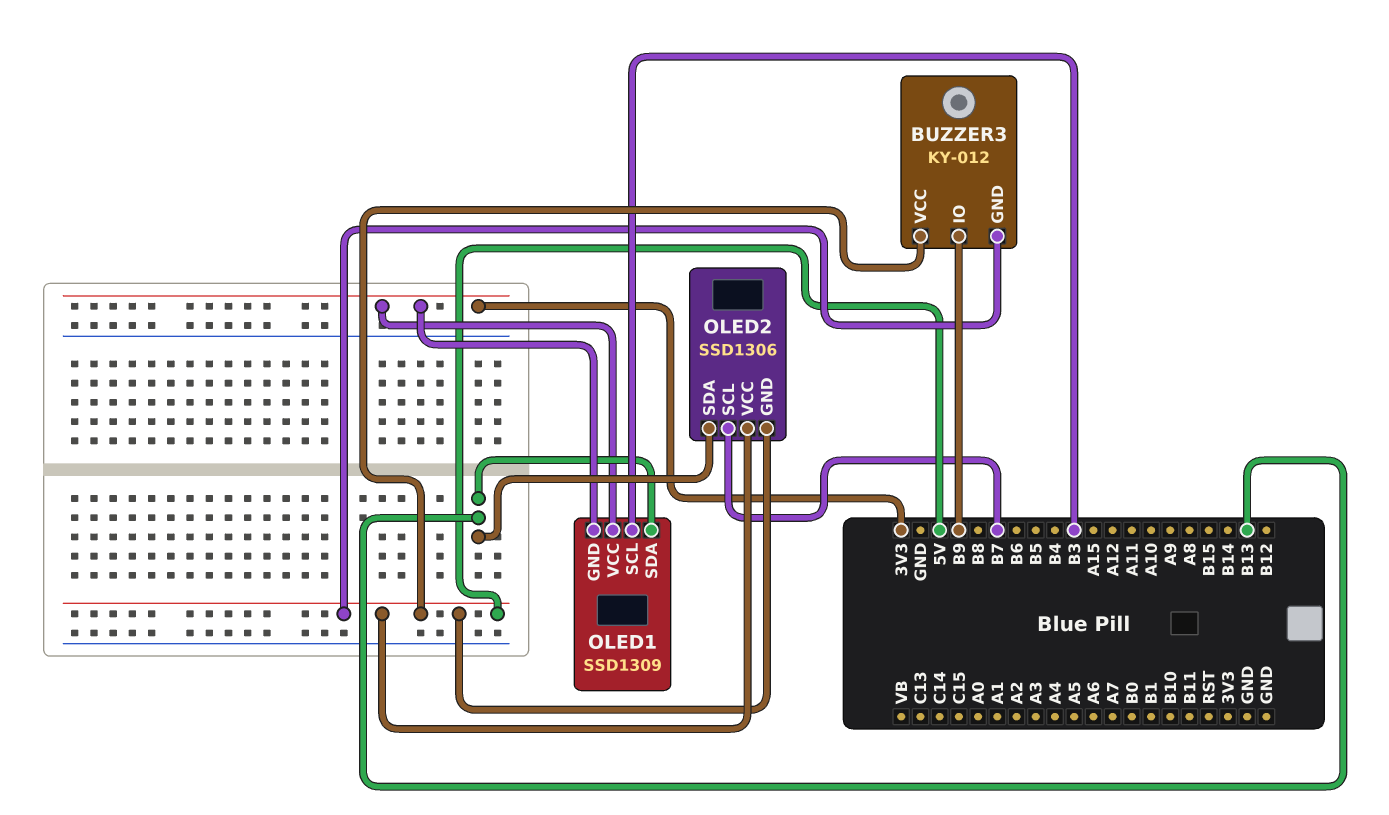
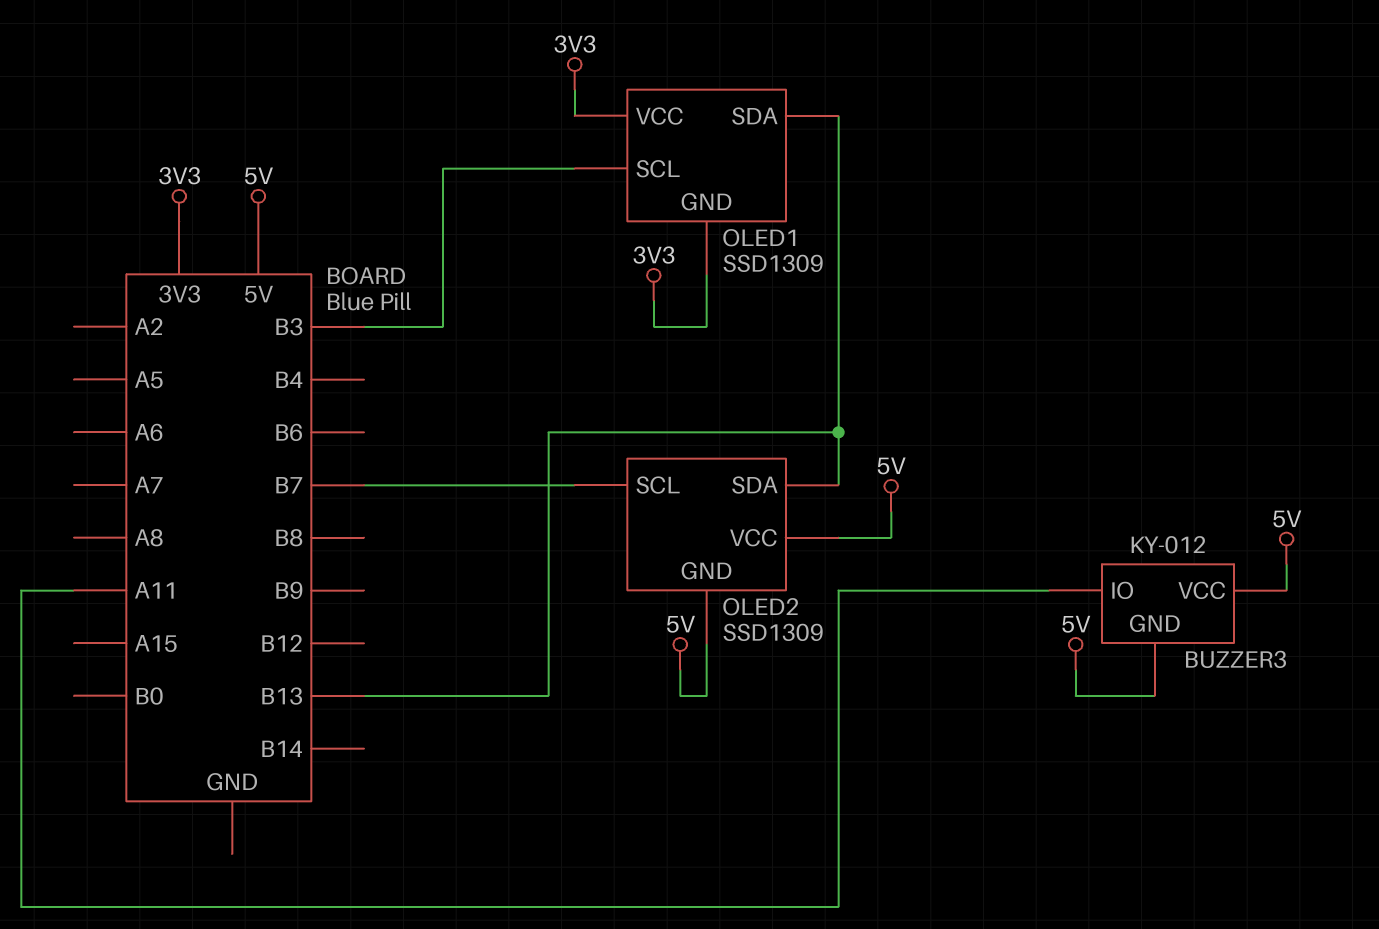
BUZZER3 pin IO: B9 -> A11
OLED2: SSD1306 -> SSD1309

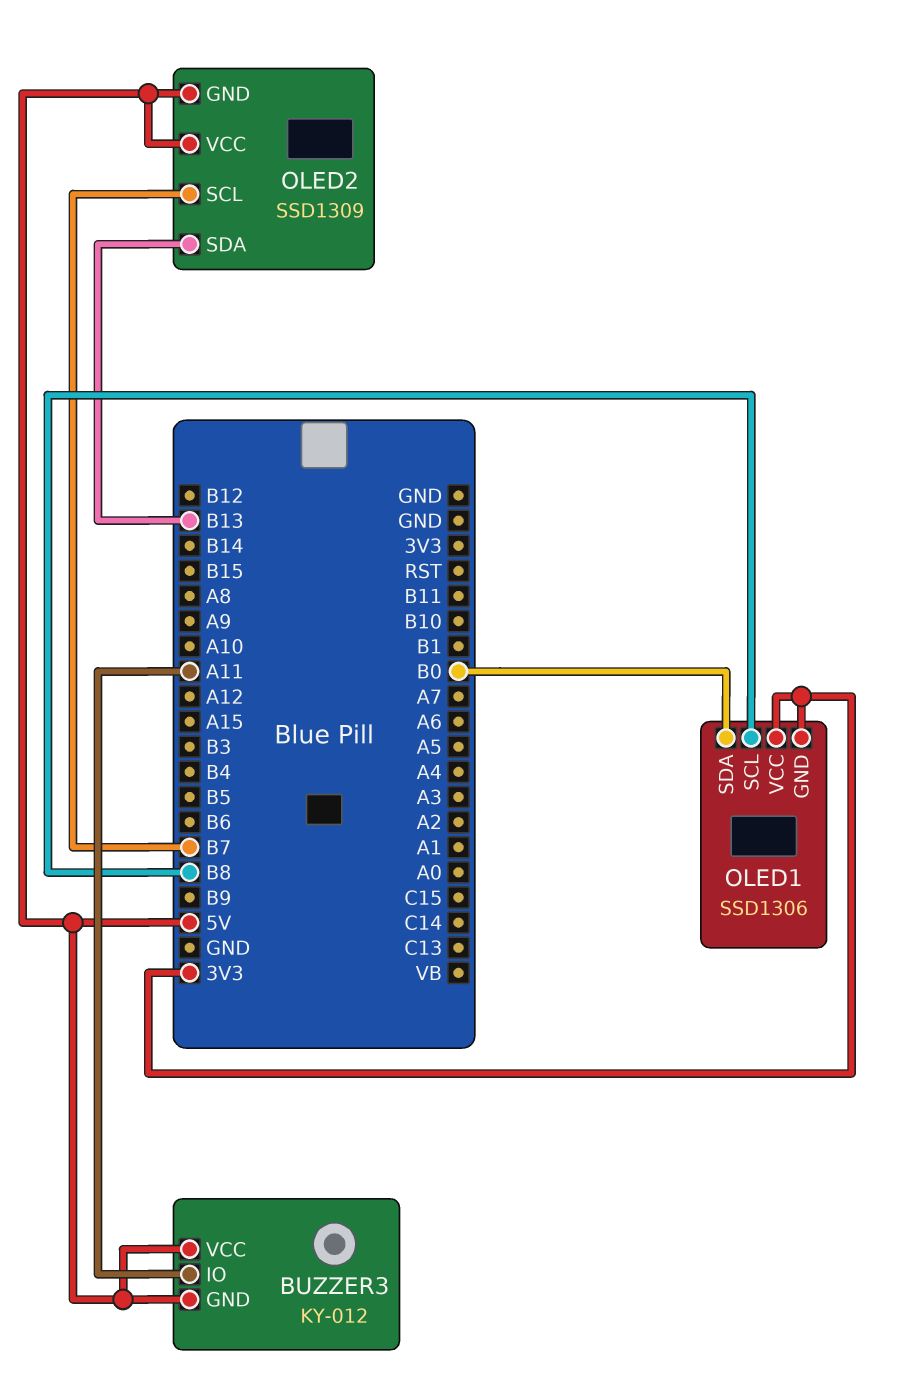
OLED1: SSD1309 -> SSD1306
OLED1 pin SCL: B3 -> B8
OLED1 pin SDA: B13 -> B0

